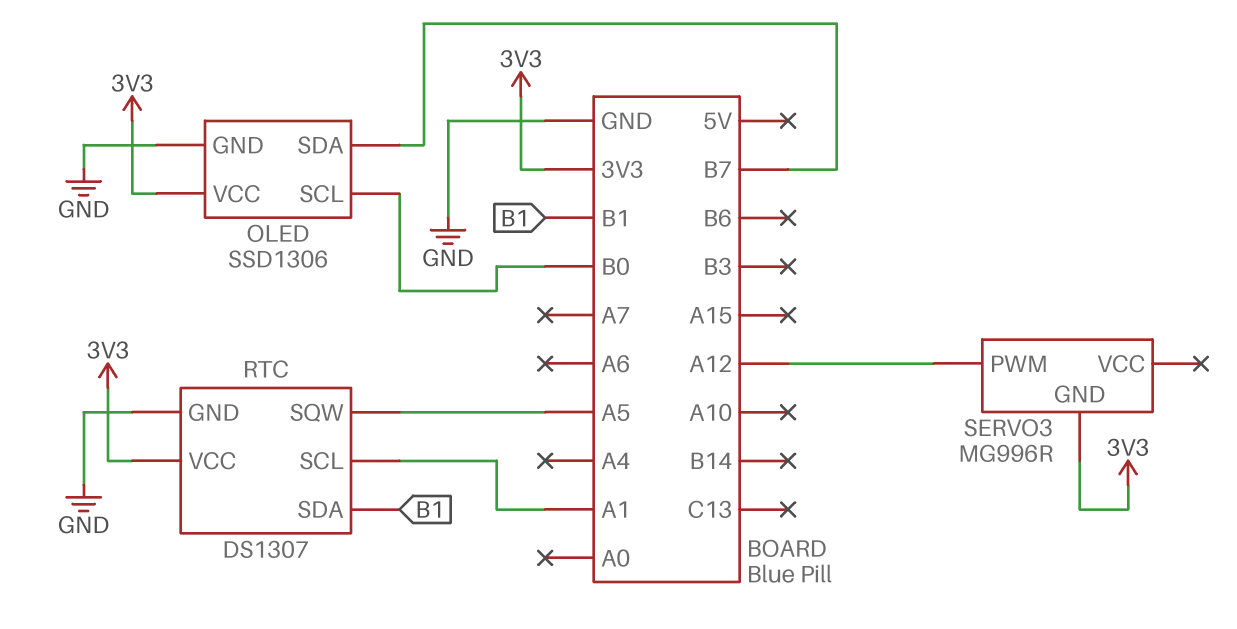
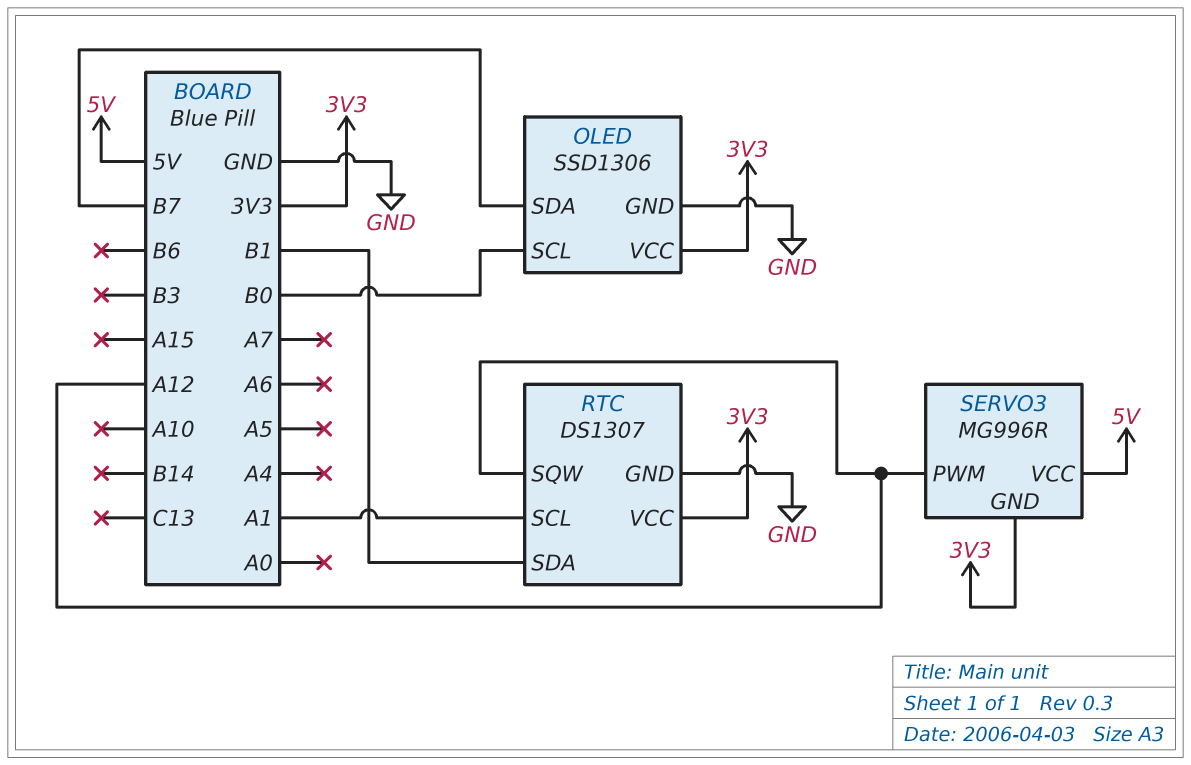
RTC pin SQW: A5 -> A12
SERVO3 pin VCC: none -> 5V

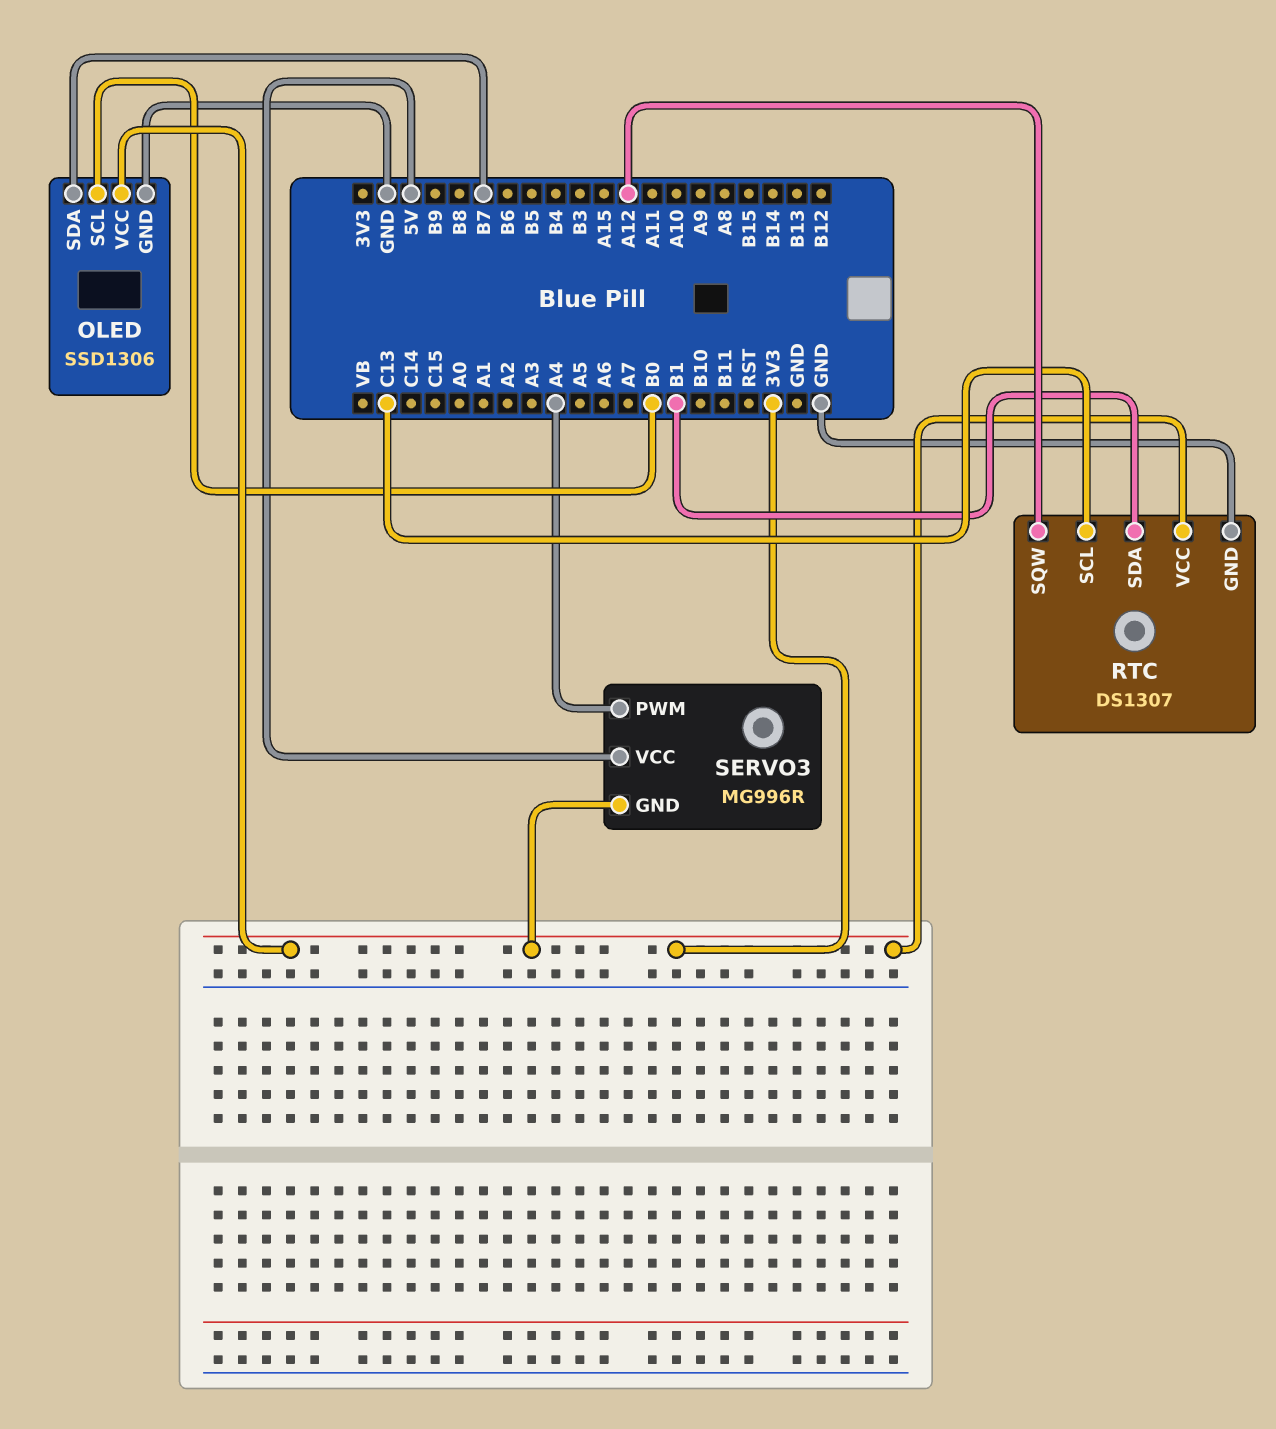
RTC pin SCL: A1 -> C13
SERVO3 pin PWM: A12 -> A4

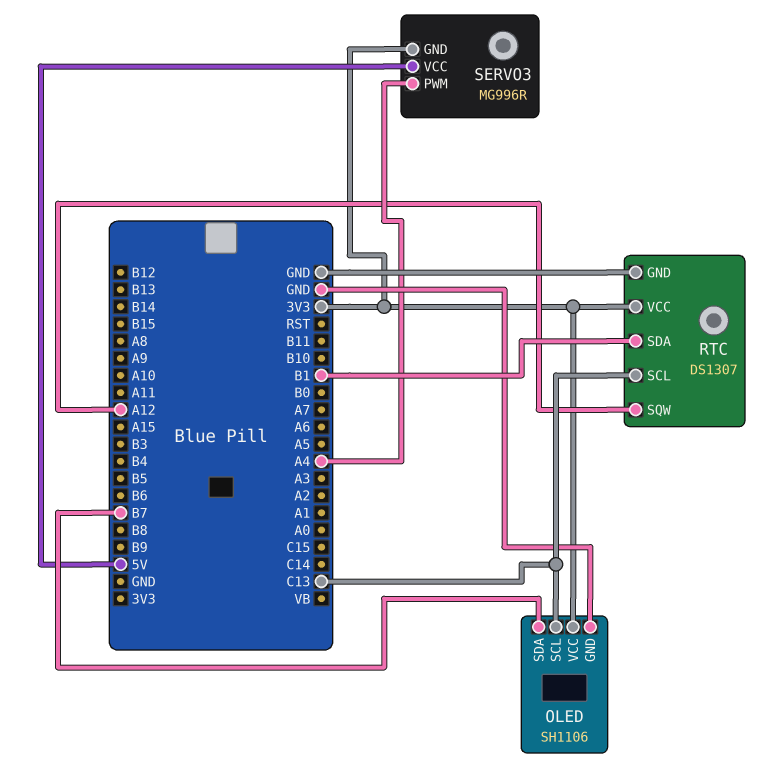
OLED: SSD1306 -> SH1106
OLED pin SCL: B0 -> C13

